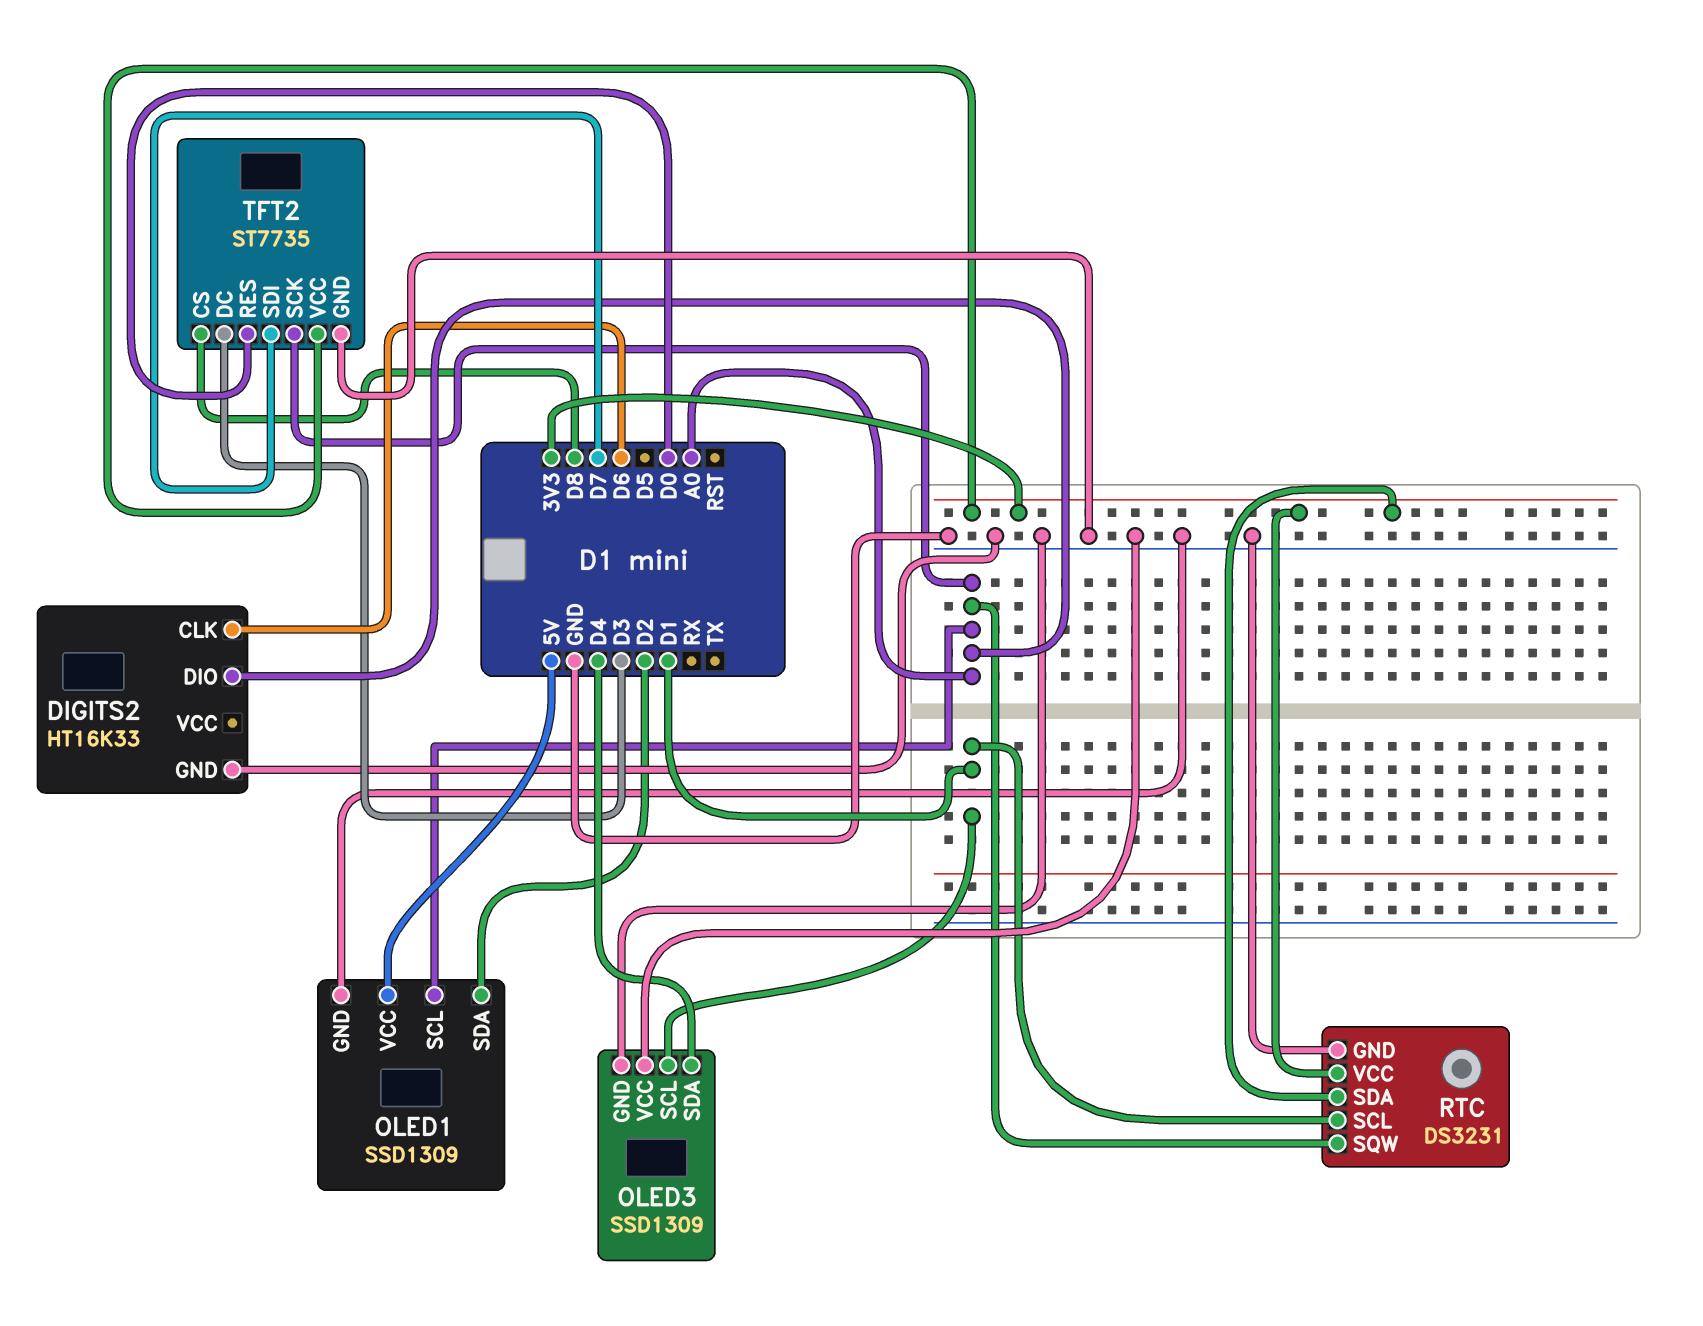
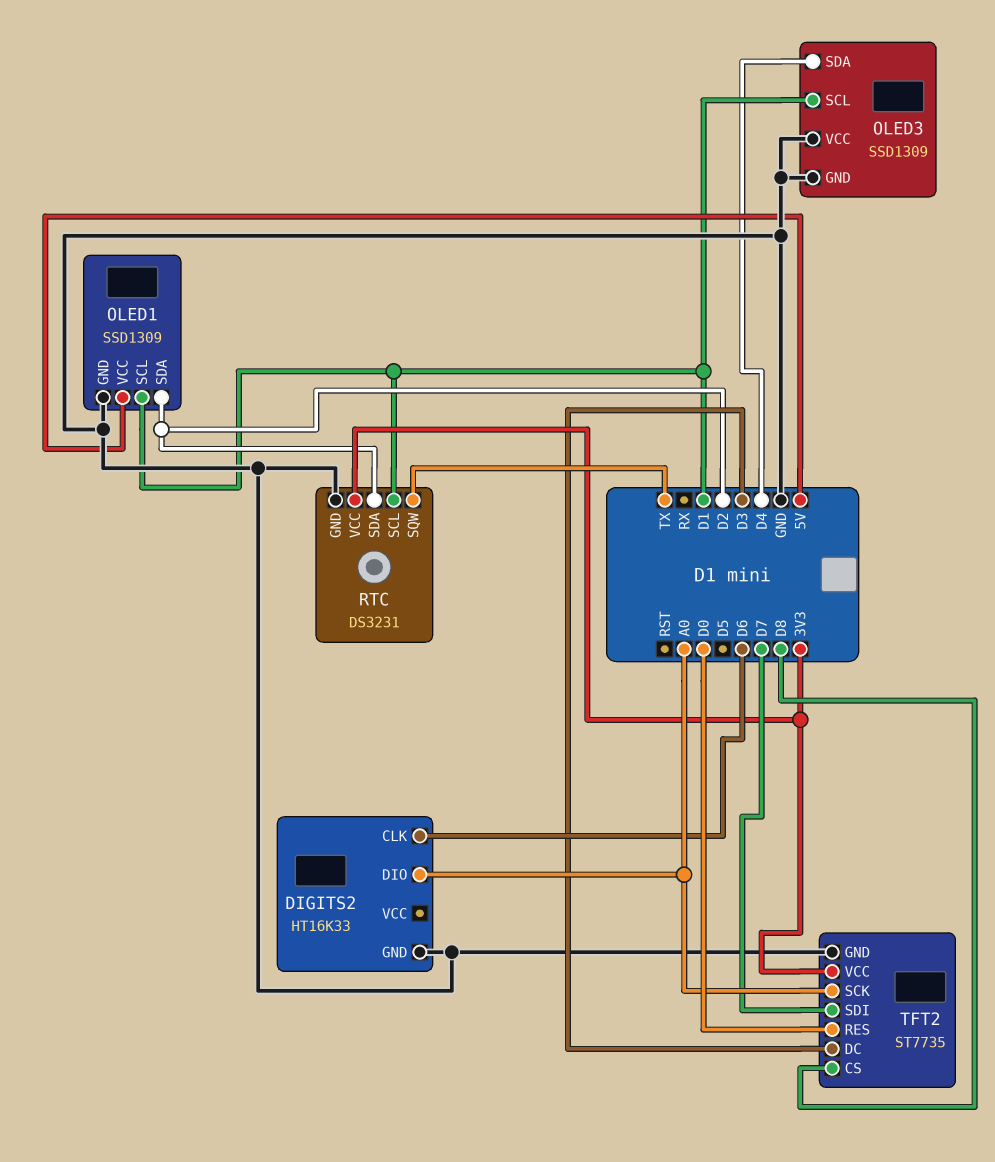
OLED1 pin SCL: A0 -> D1
RTC pin SDA: 3V3 -> D2
RTC pin SQW: A0 -> TX

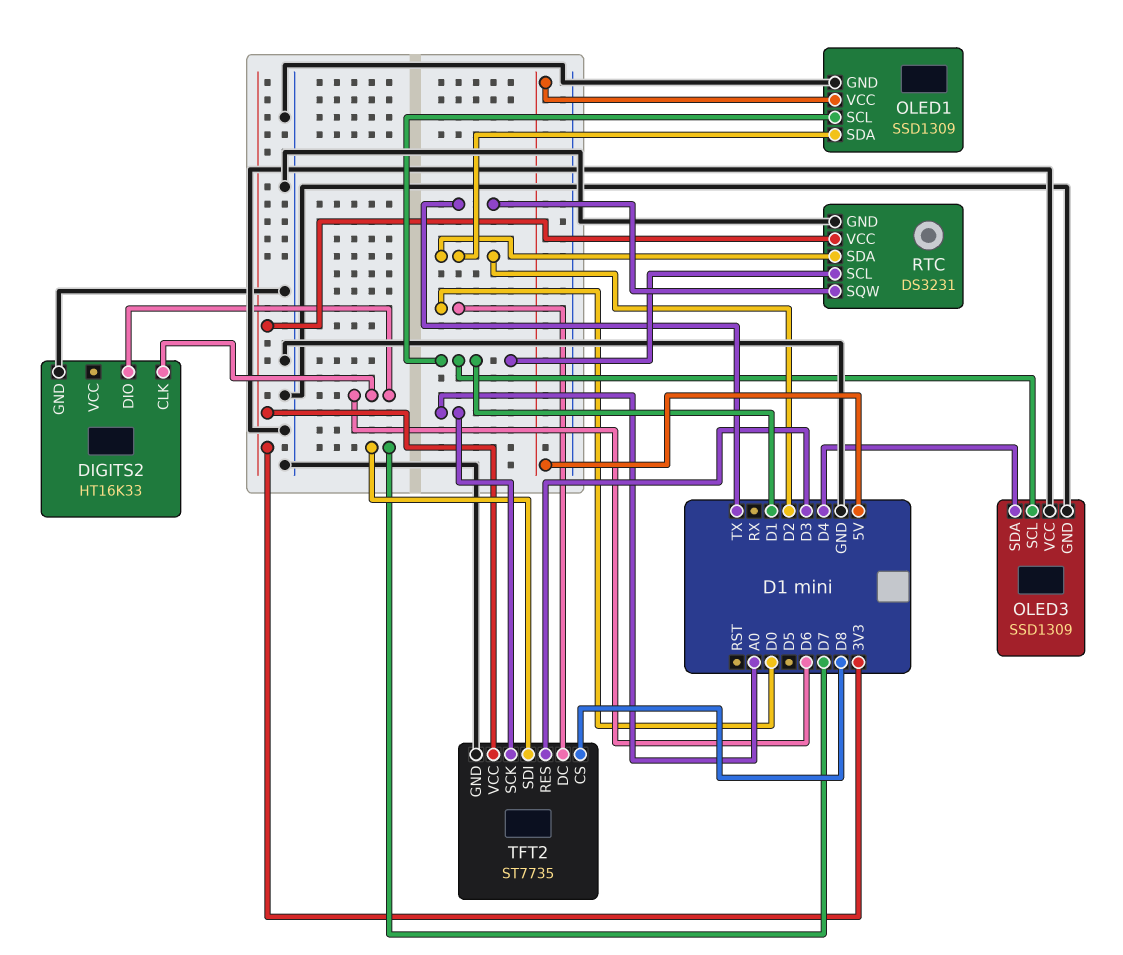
DIGITS2 pin DIO: A0 -> D6
TFT2 pin DC: D3 -> D0
TFT2 pin RES: D0 -> D3

